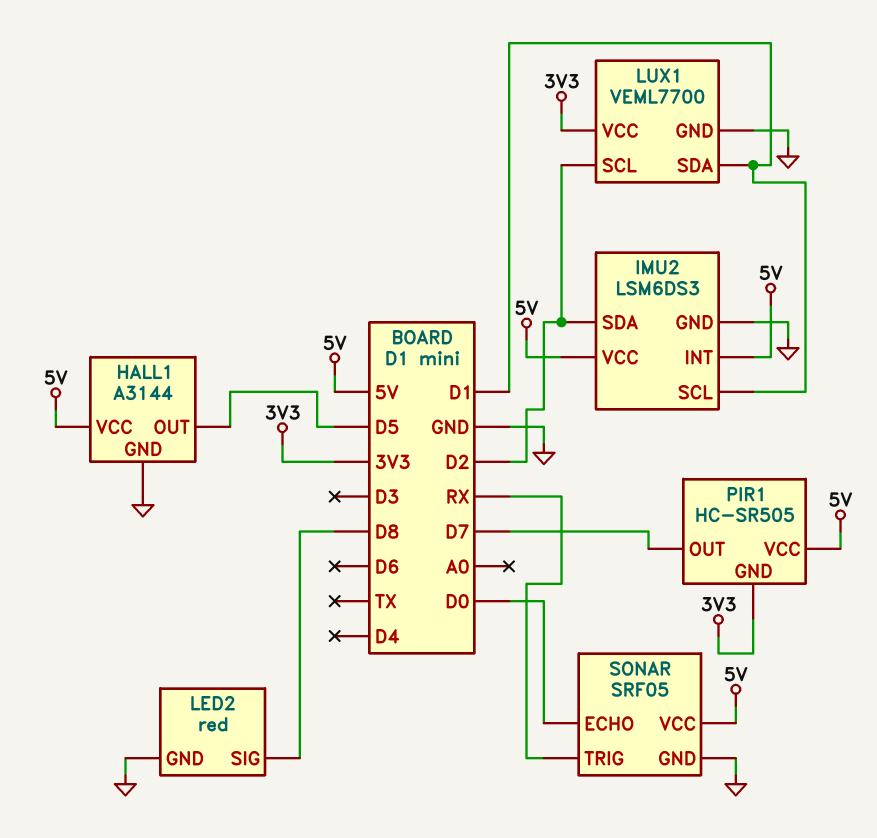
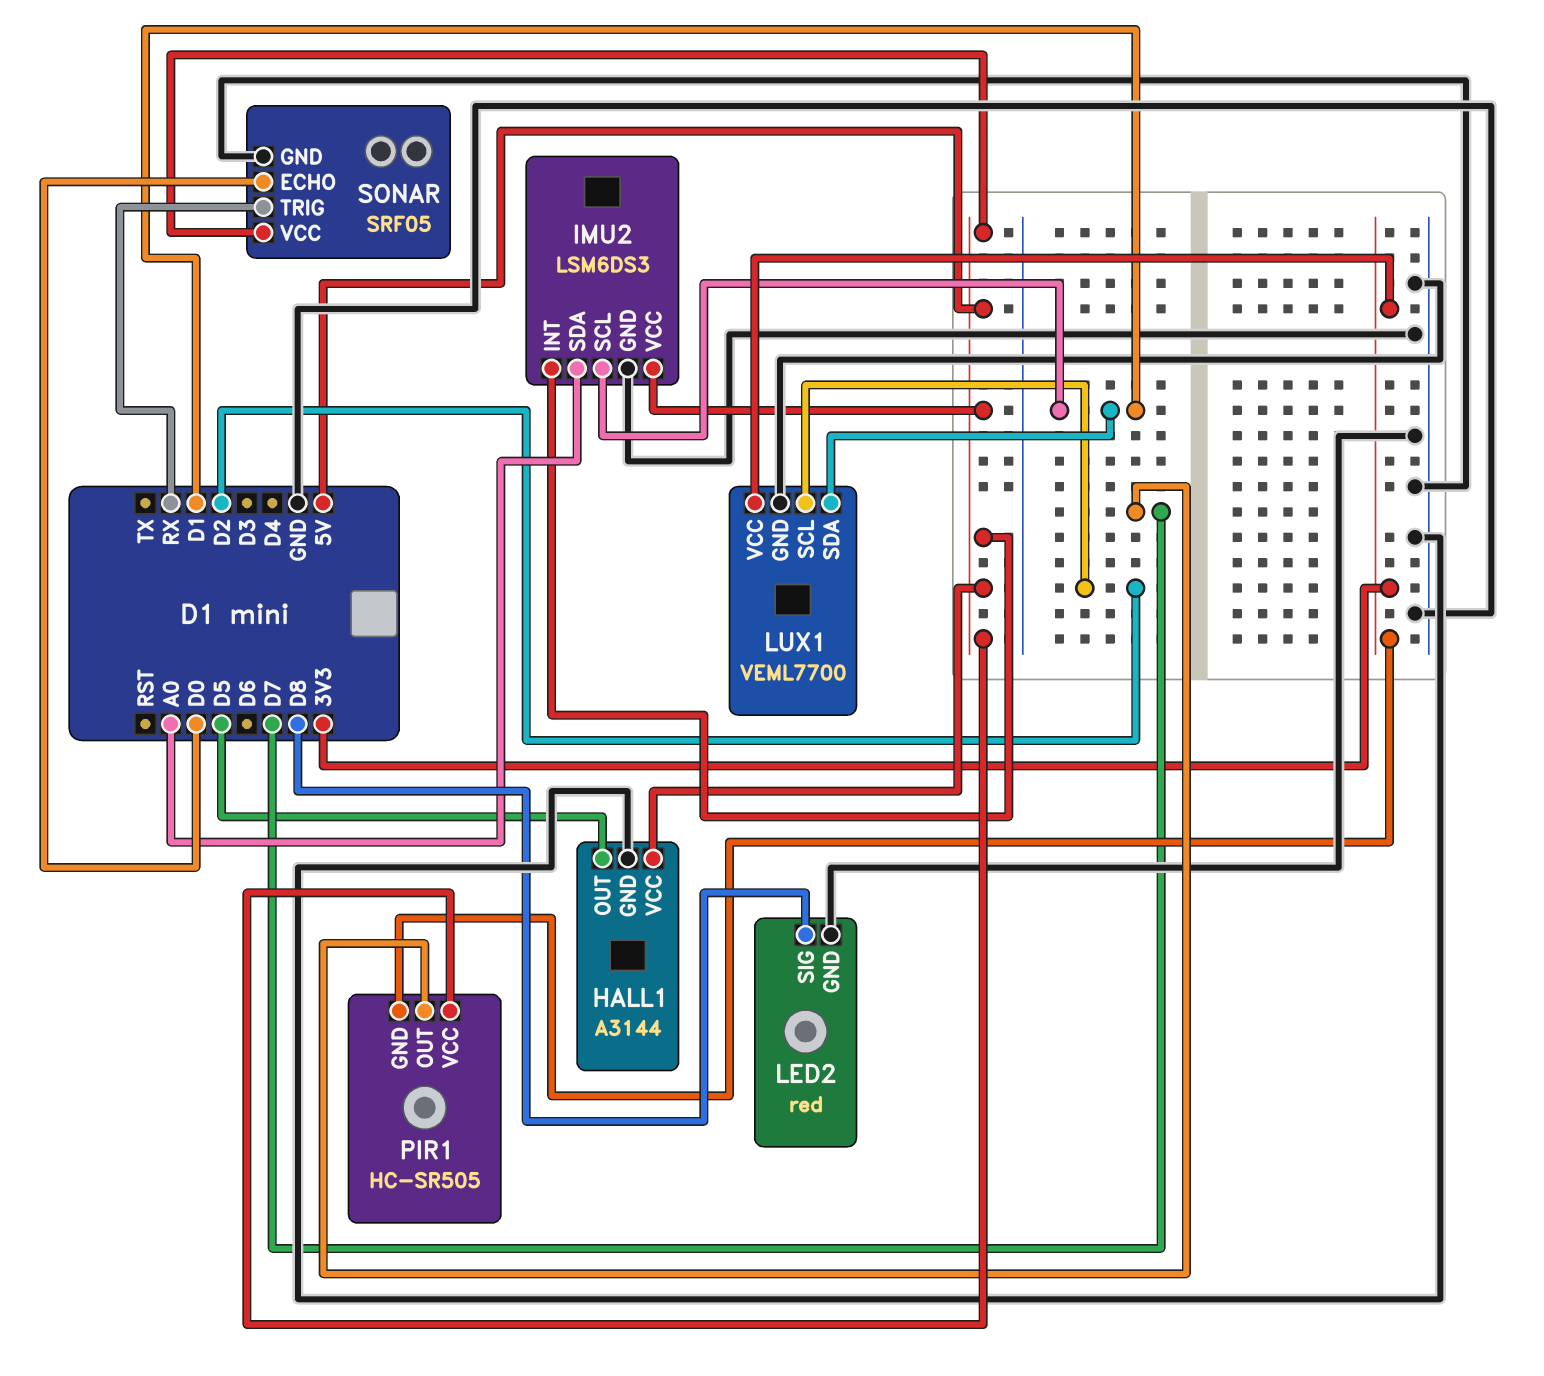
IMU2 pin SDA: D2 -> A0

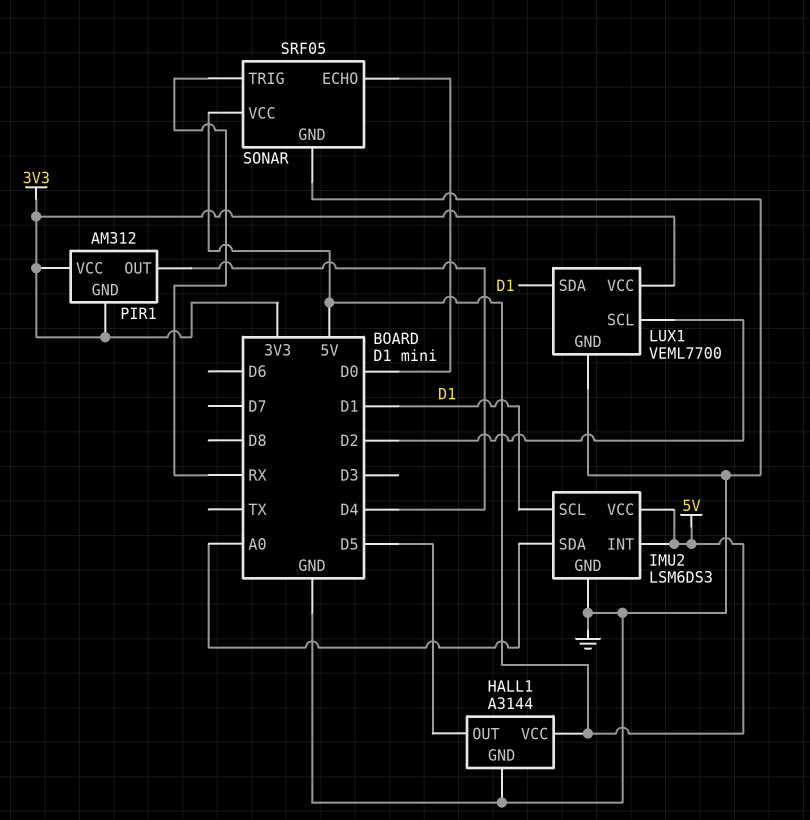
LED2: red -> none
LED2 pin GND: GND -> none
LED2 pin SIG: D8 -> none
PIR1: HC-SR505 -> AM312
PIR1 pin OUT: D7 -> D4
PIR1 pin VCC: 5V -> 3V3

